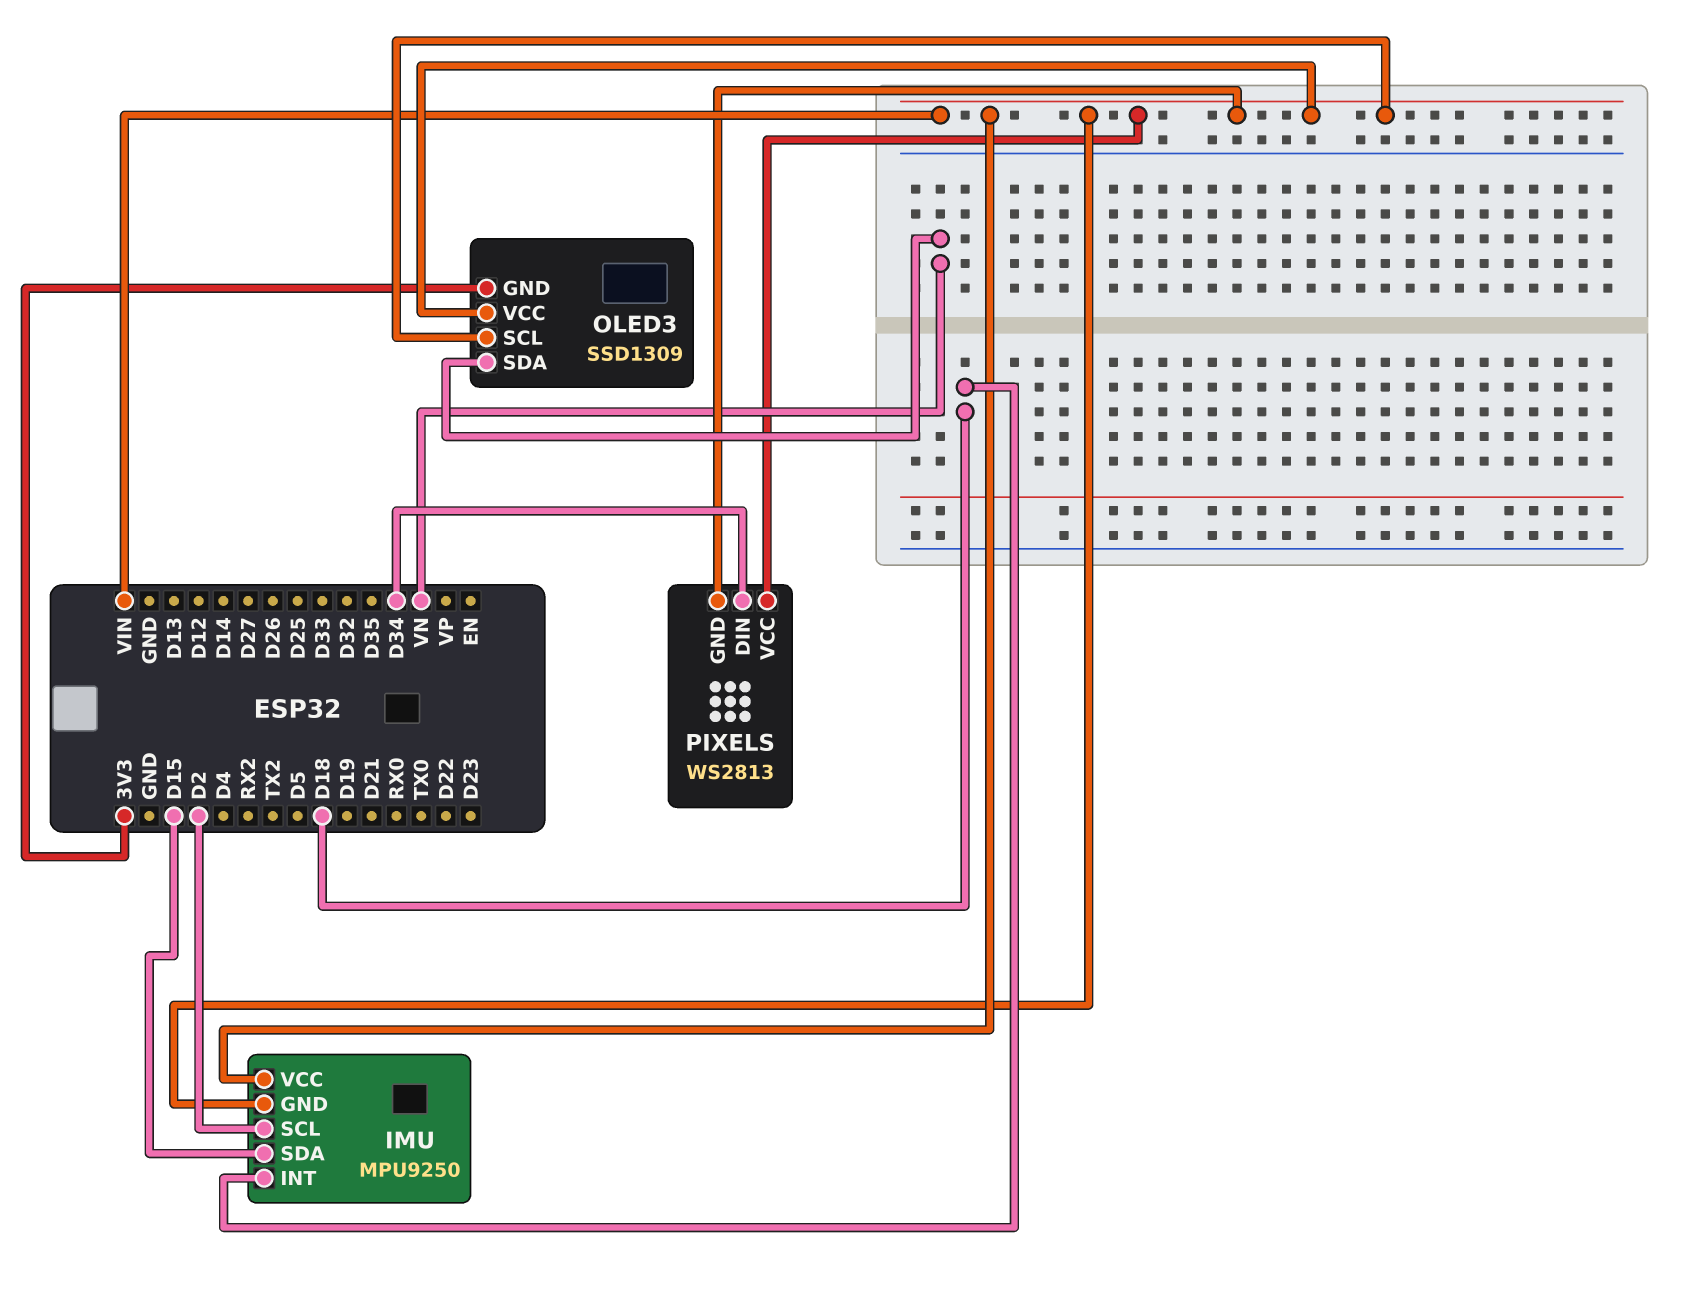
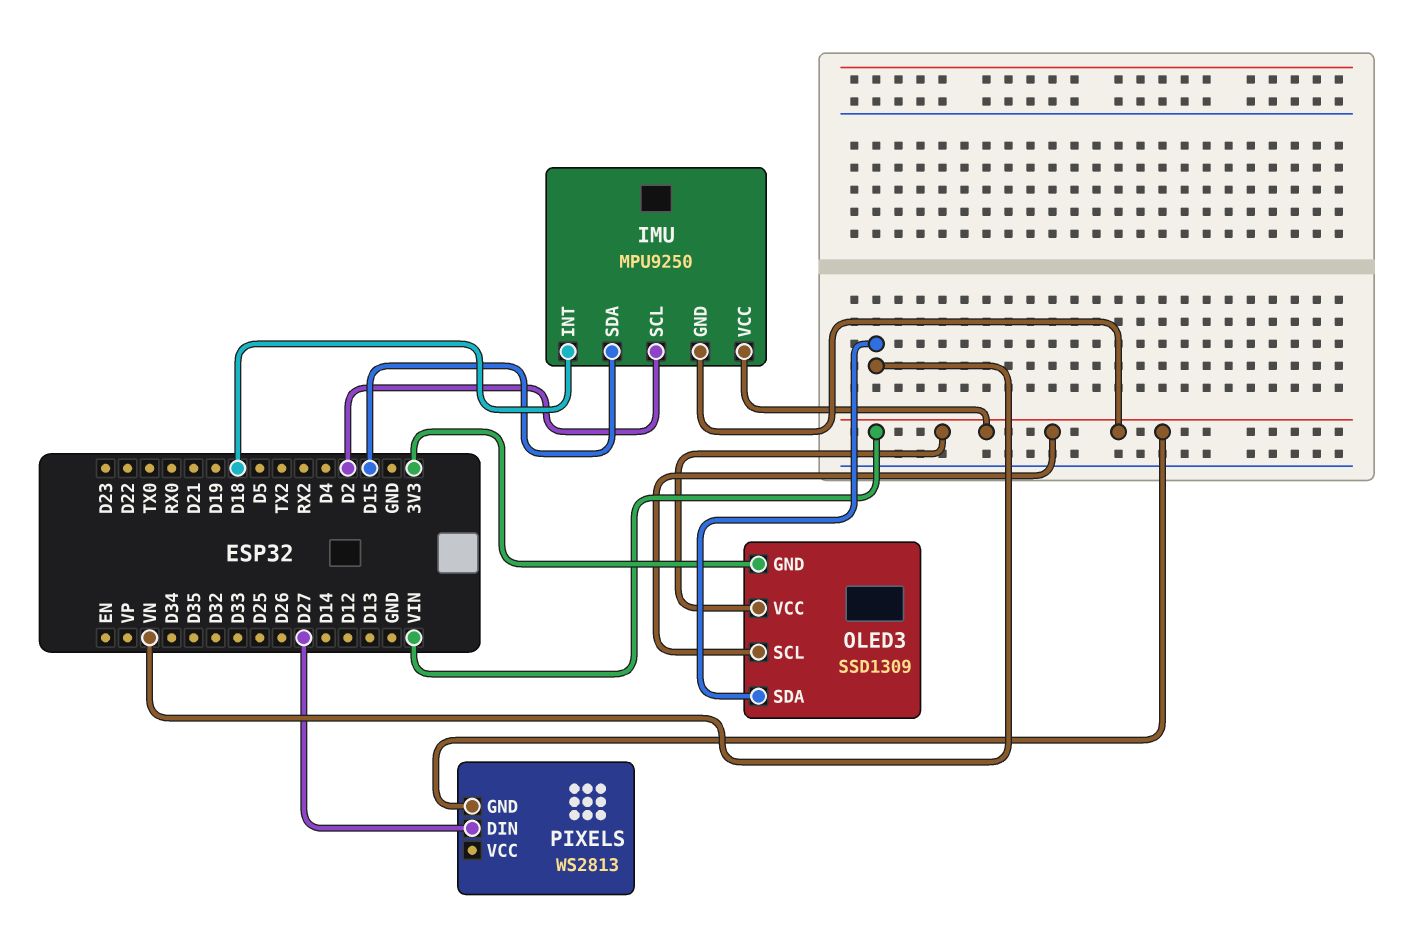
PIXELS pin DIN: D34 -> D27
PIXELS pin VCC: VIN -> none

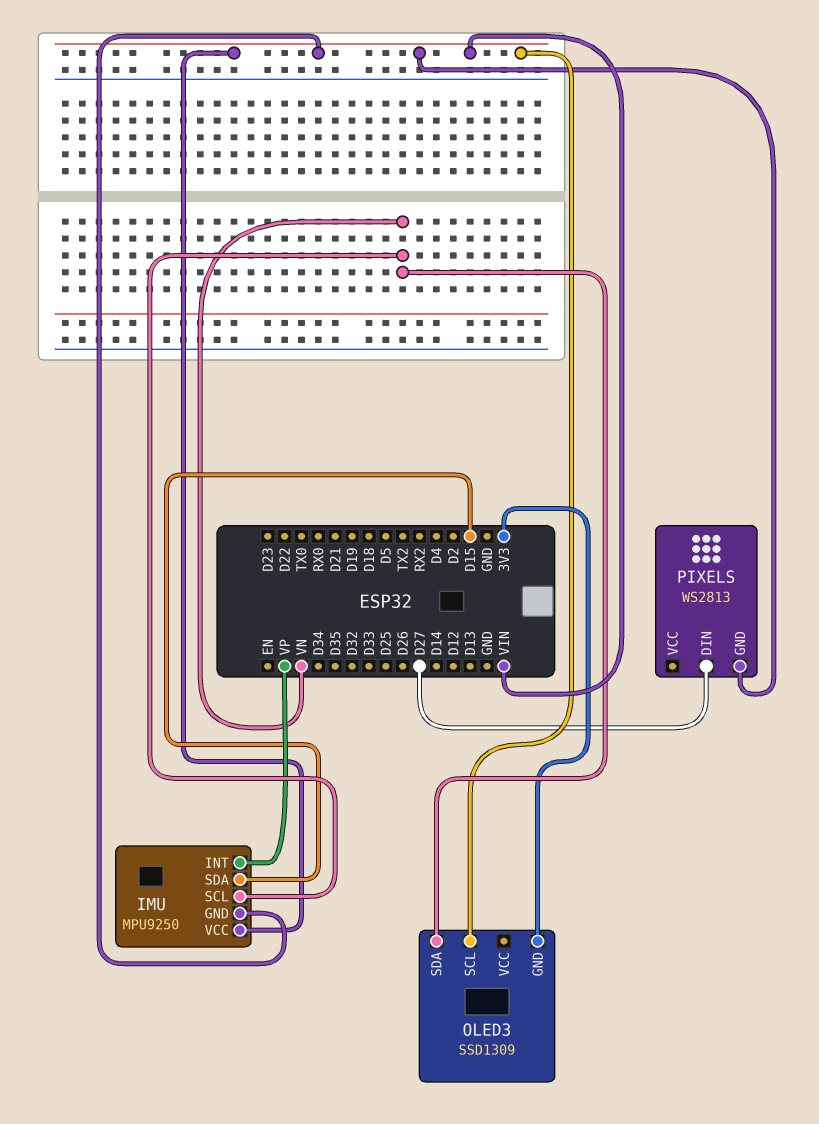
IMU pin INT: D18 -> VP
IMU pin SCL: D2 -> VN
OLED3 pin VCC: VIN -> none

